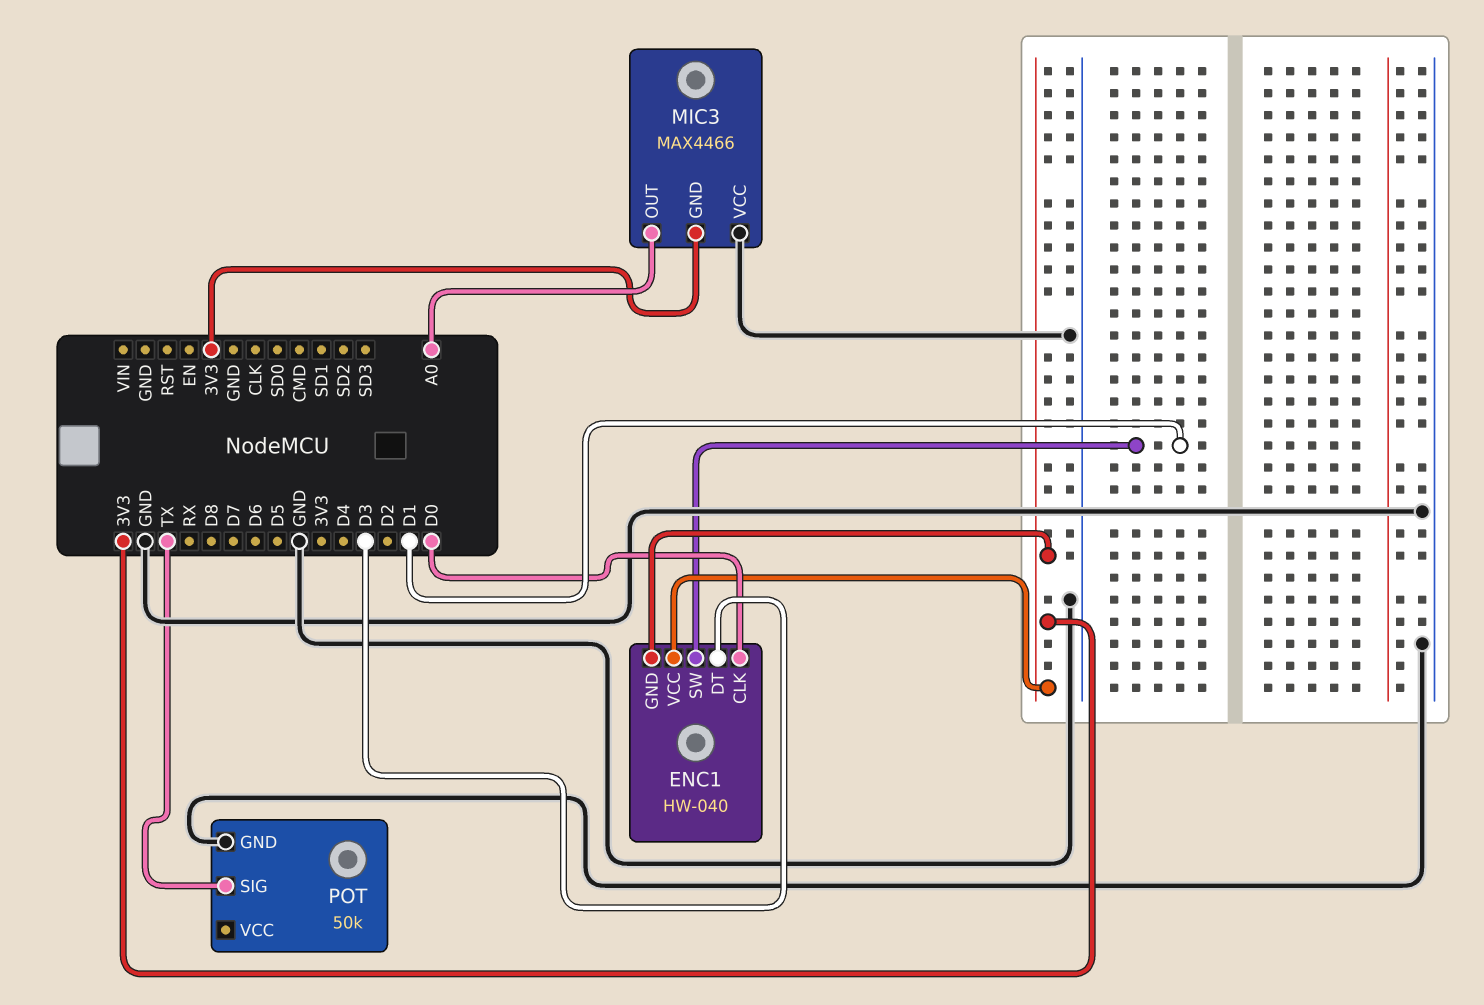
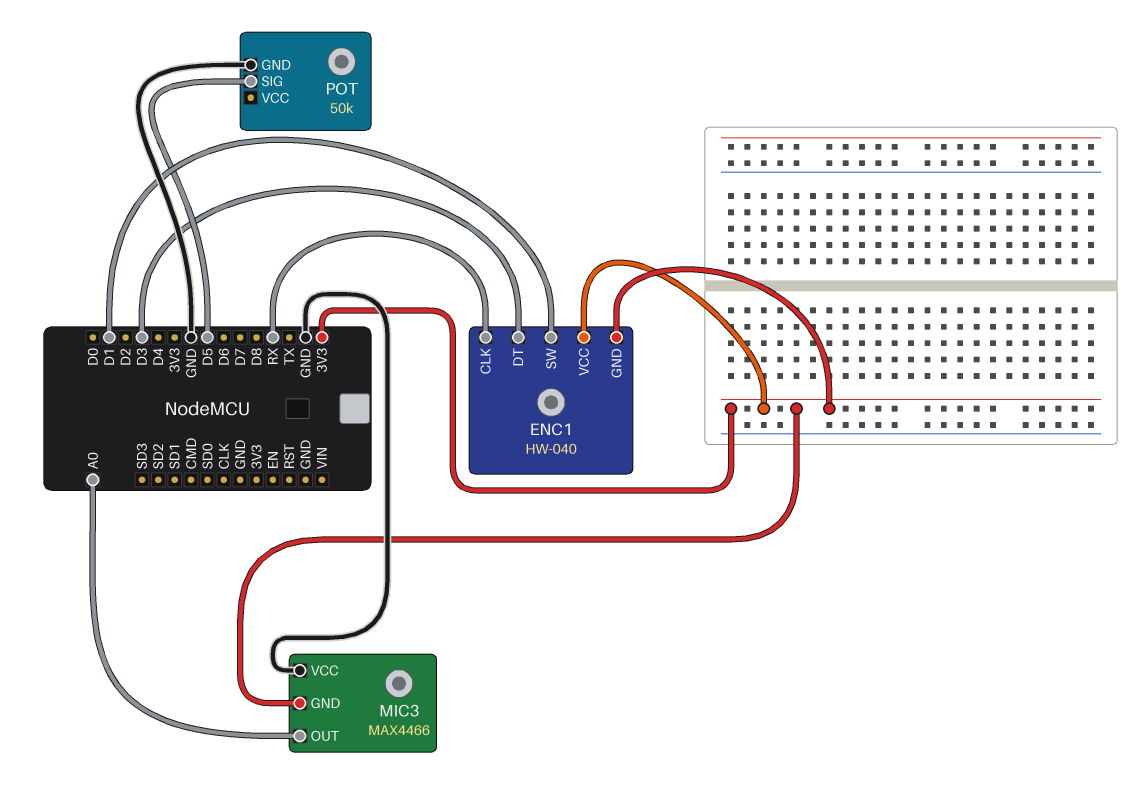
ENC1 pin CLK: D0 -> RX
POT pin SIG: TX -> D5

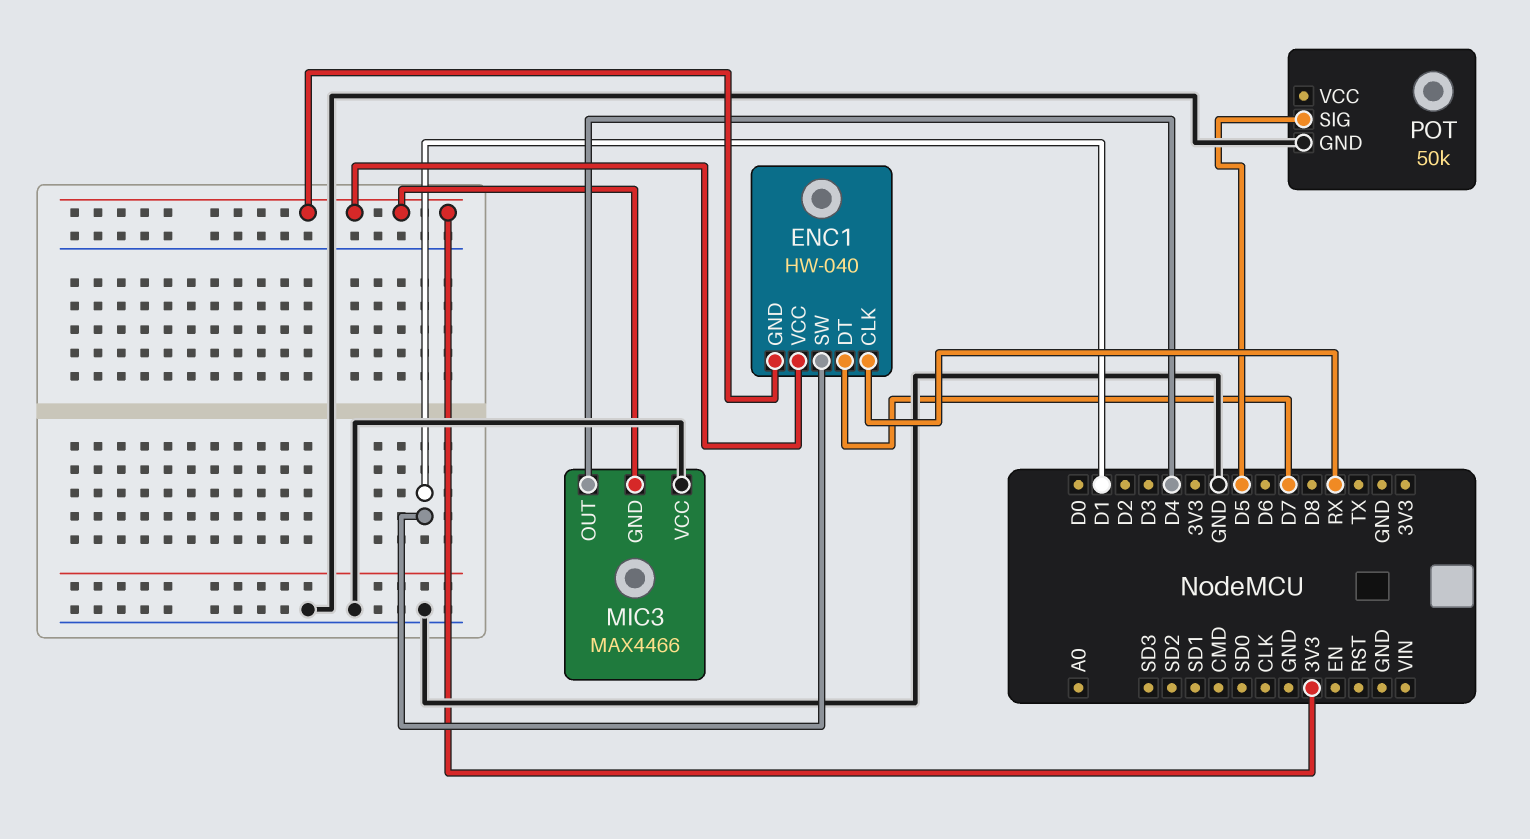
ENC1 pin DT: D3 -> D7
MIC3 pin OUT: A0 -> D4

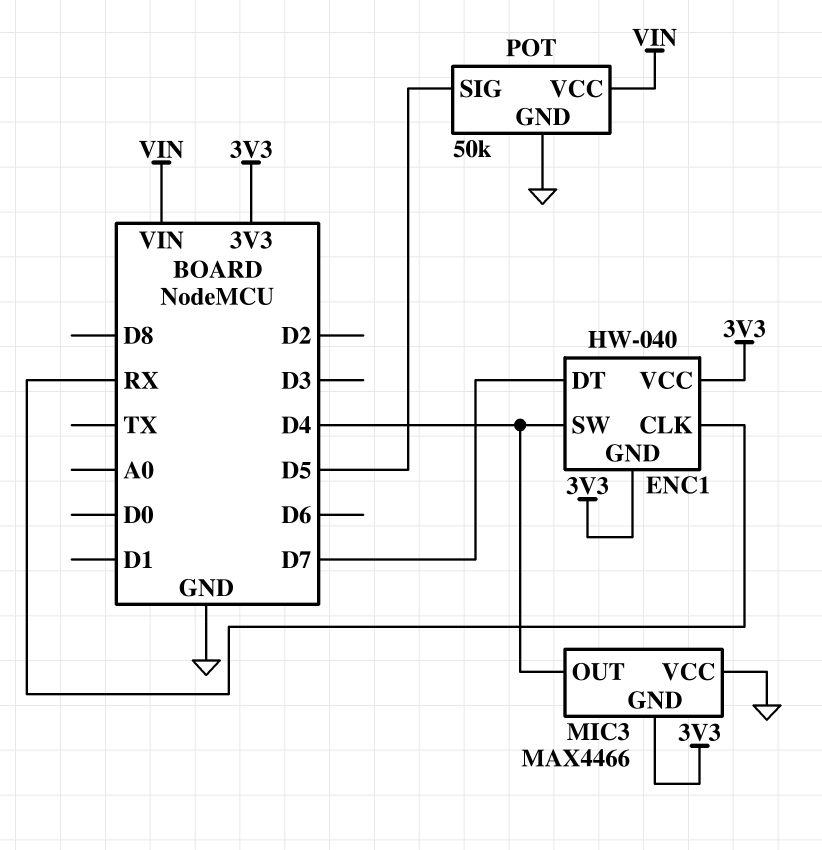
ENC1 pin SW: D1 -> D4
POT pin VCC: none -> VIN

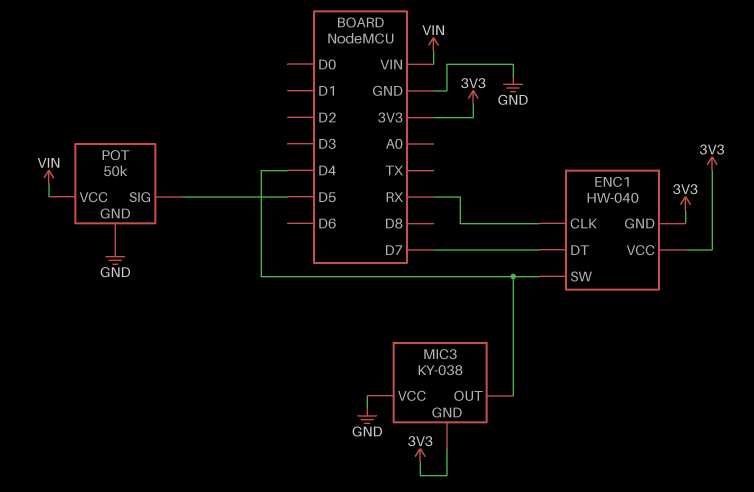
MIC3: MAX4466 -> KY-038

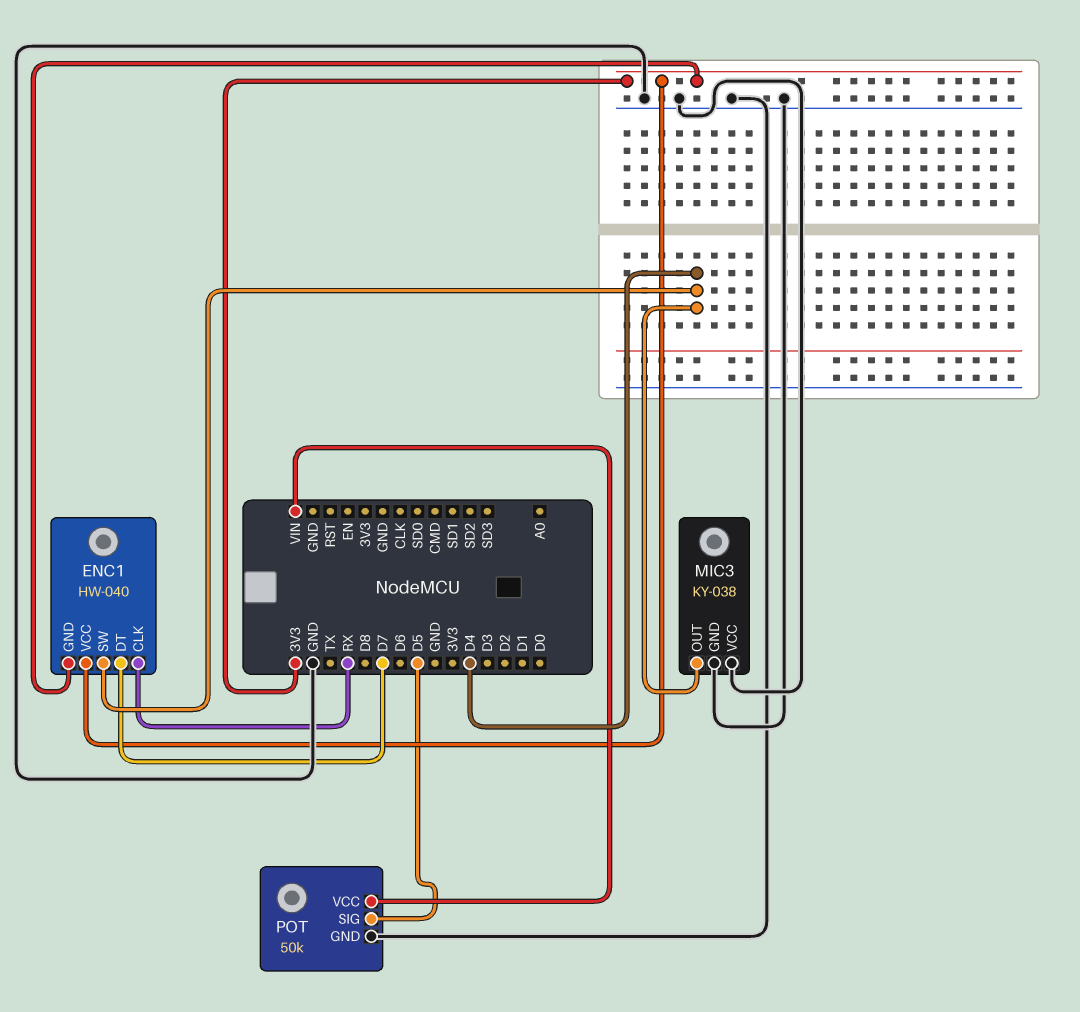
MIC3 pin GND: 3V3 -> GND

